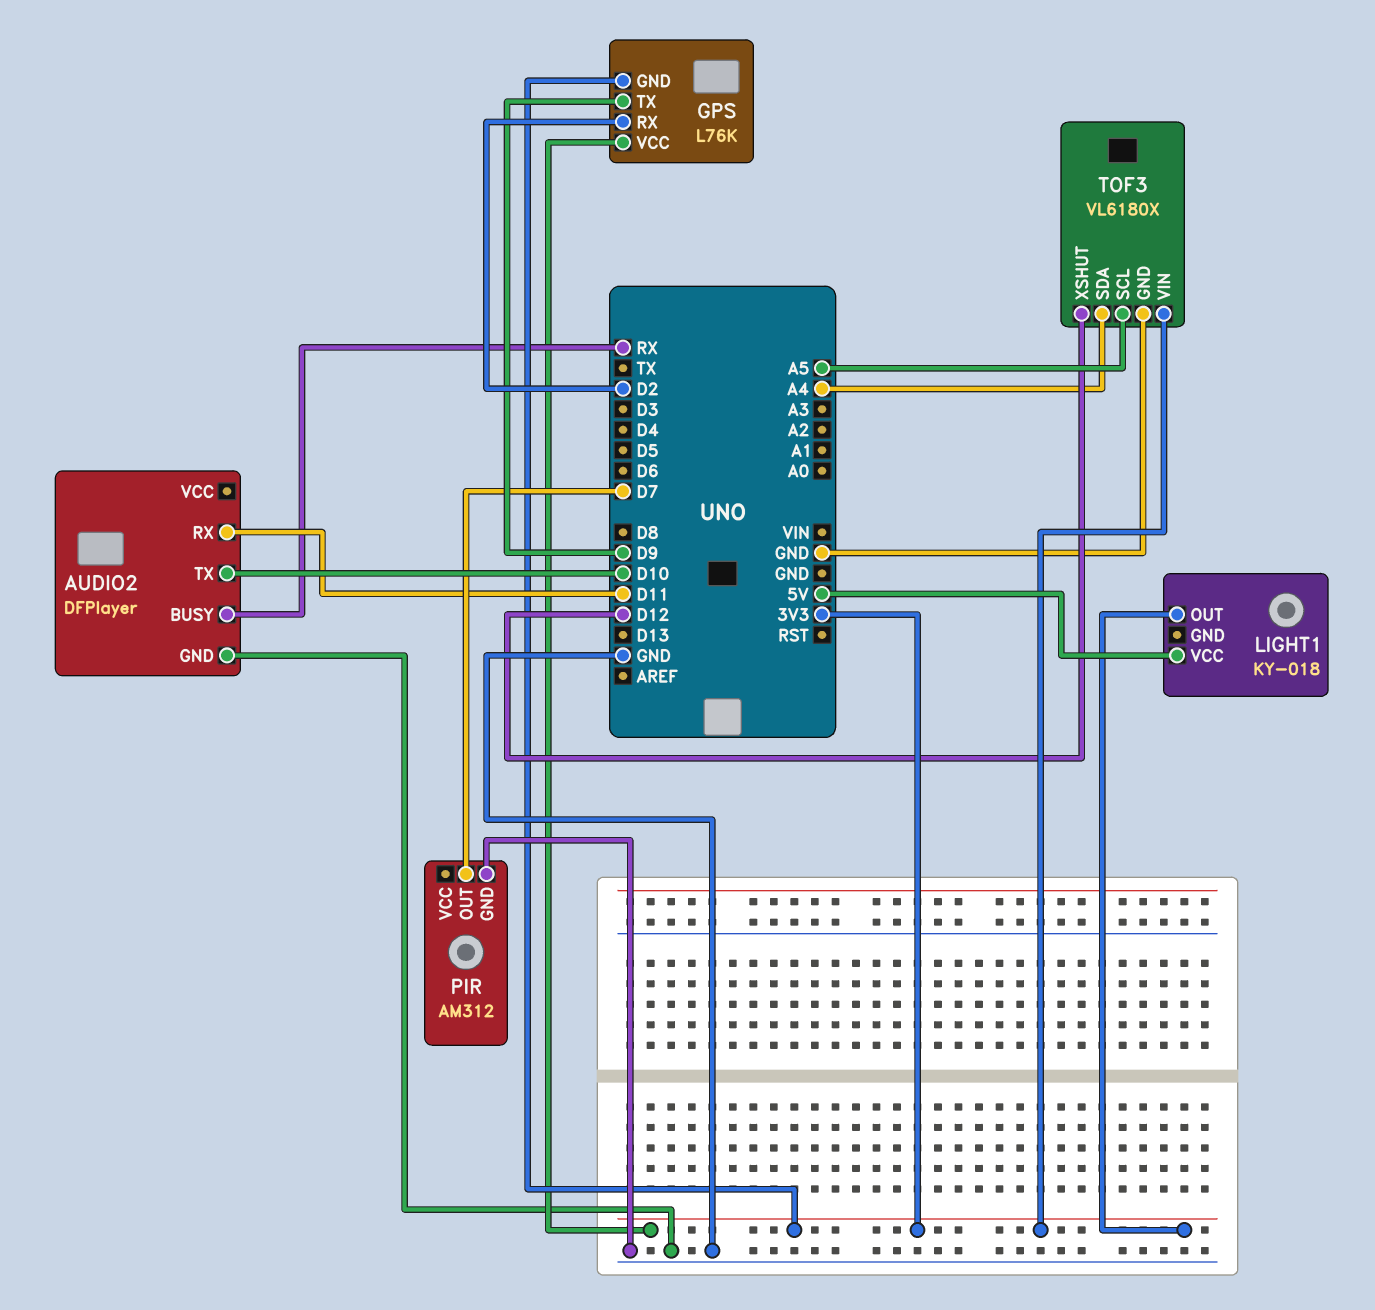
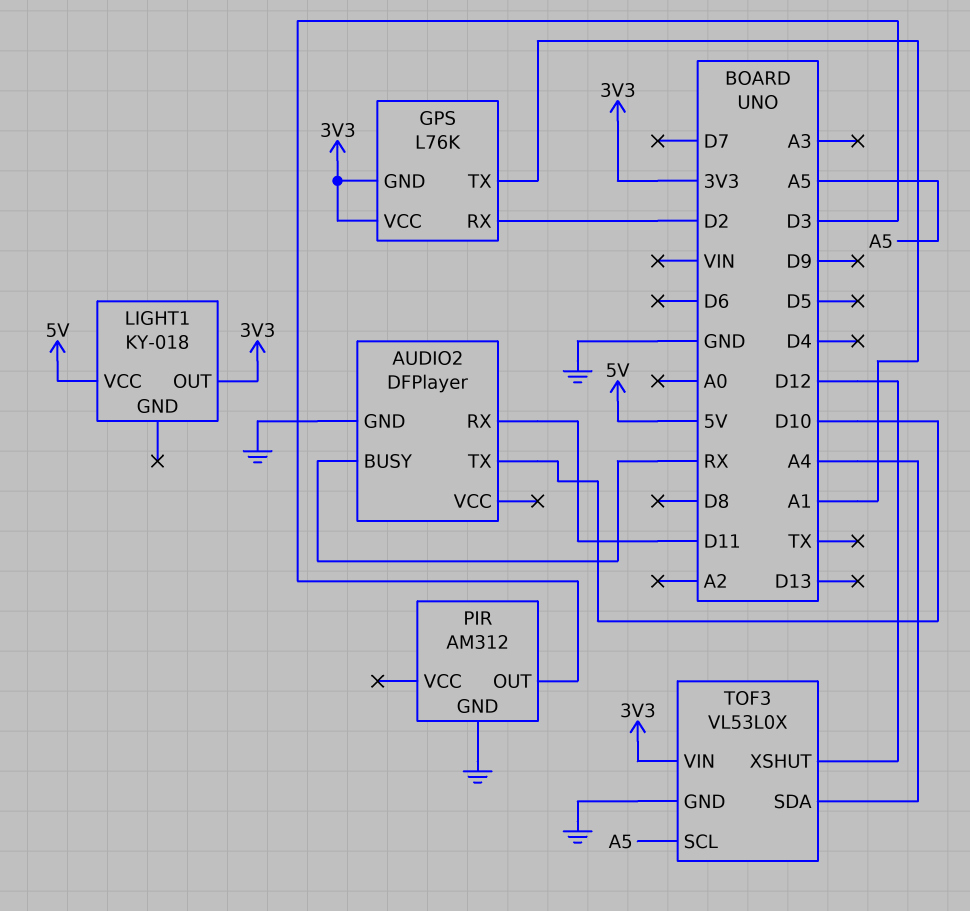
GPS pin TX: D9 -> A1
PIR pin OUT: D7 -> D3
TOF3: VL6180X -> VL53L0X

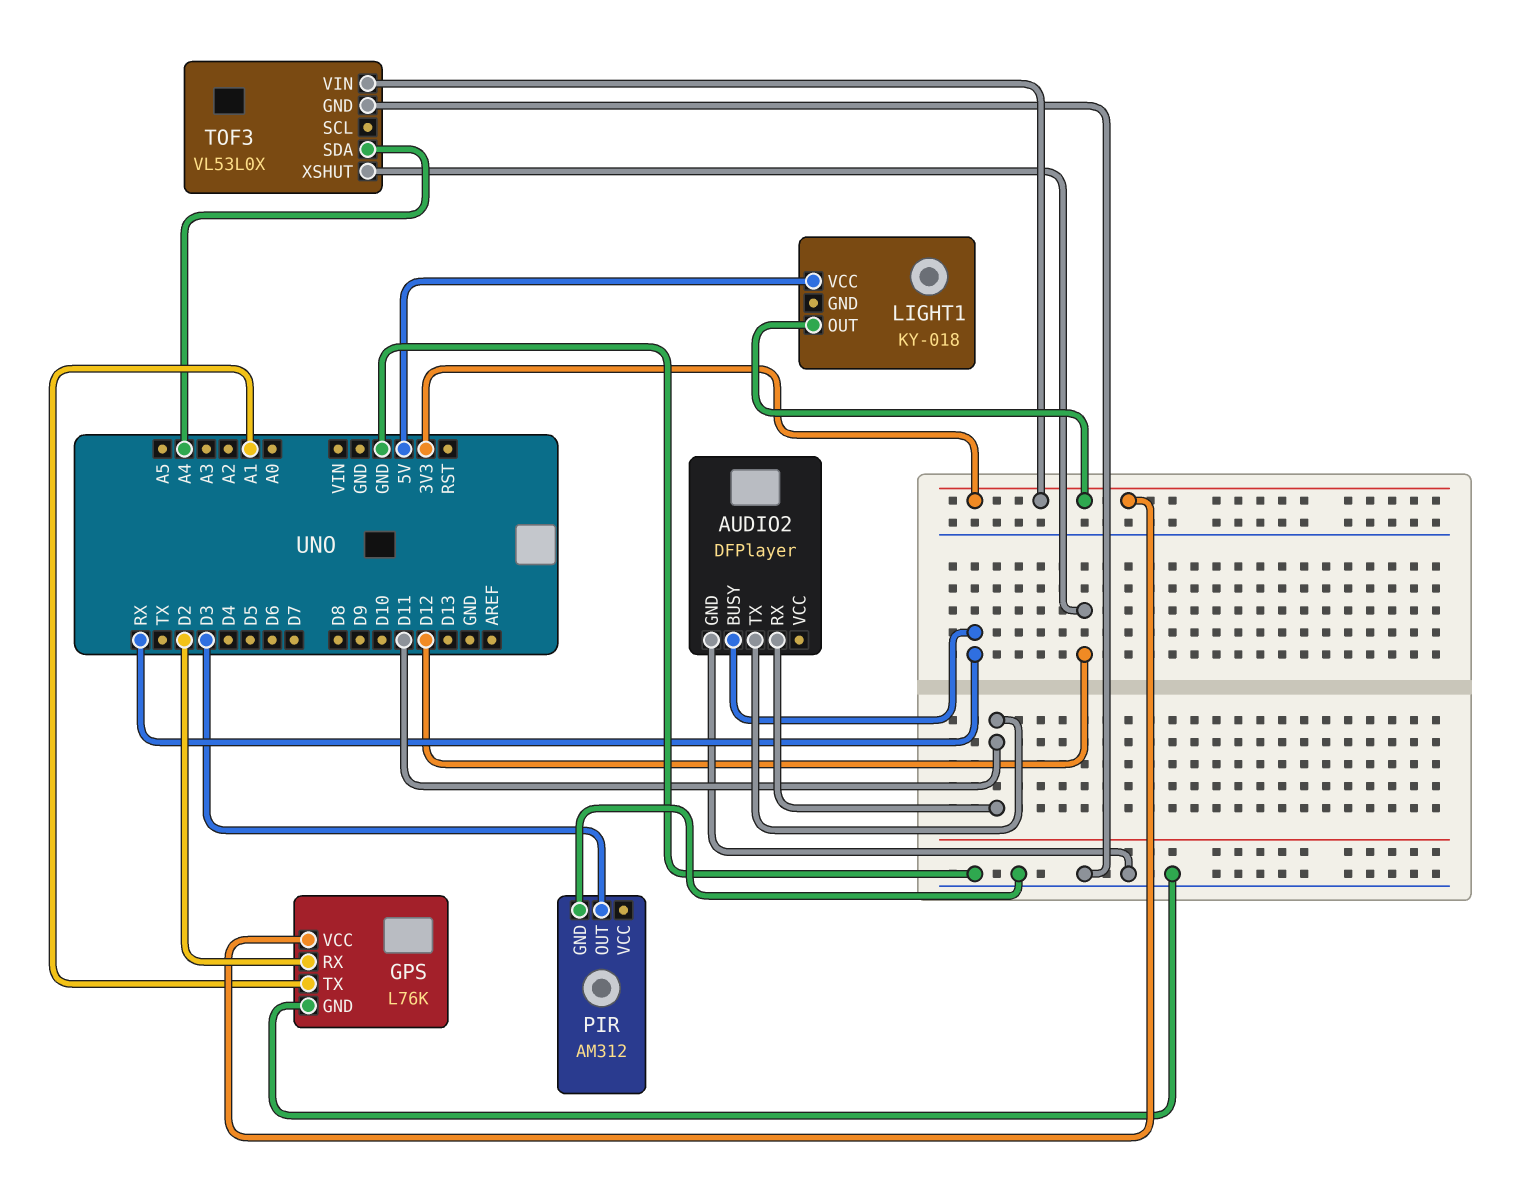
AUDIO2 pin TX: D10 -> D11
GPS pin GND: 3V3 -> GND
TOF3 pin SCL: A5 -> none

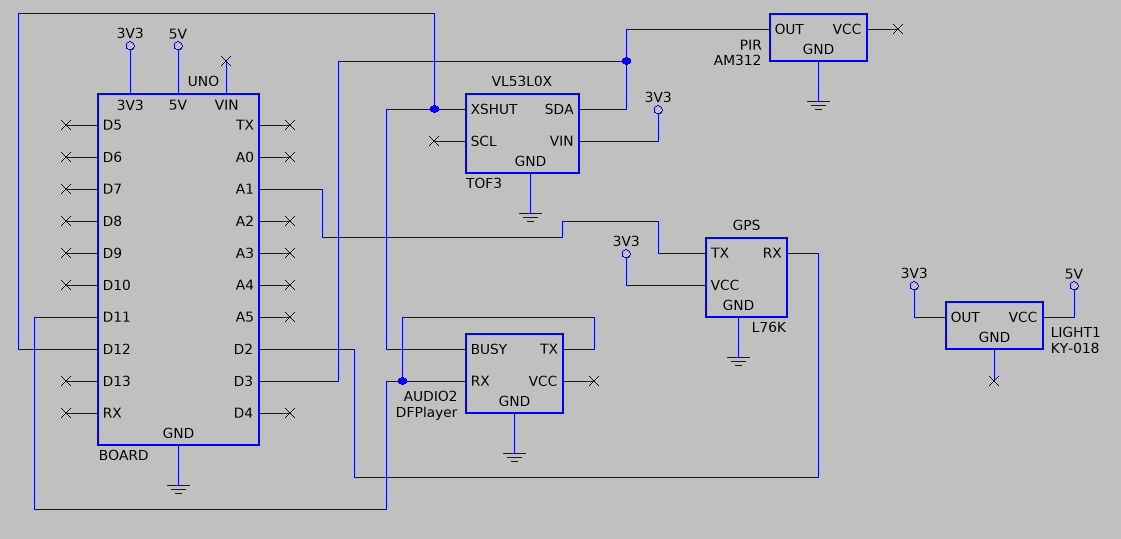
AUDIO2 pin BUSY: RX -> D12
TOF3 pin SDA: A4 -> D3

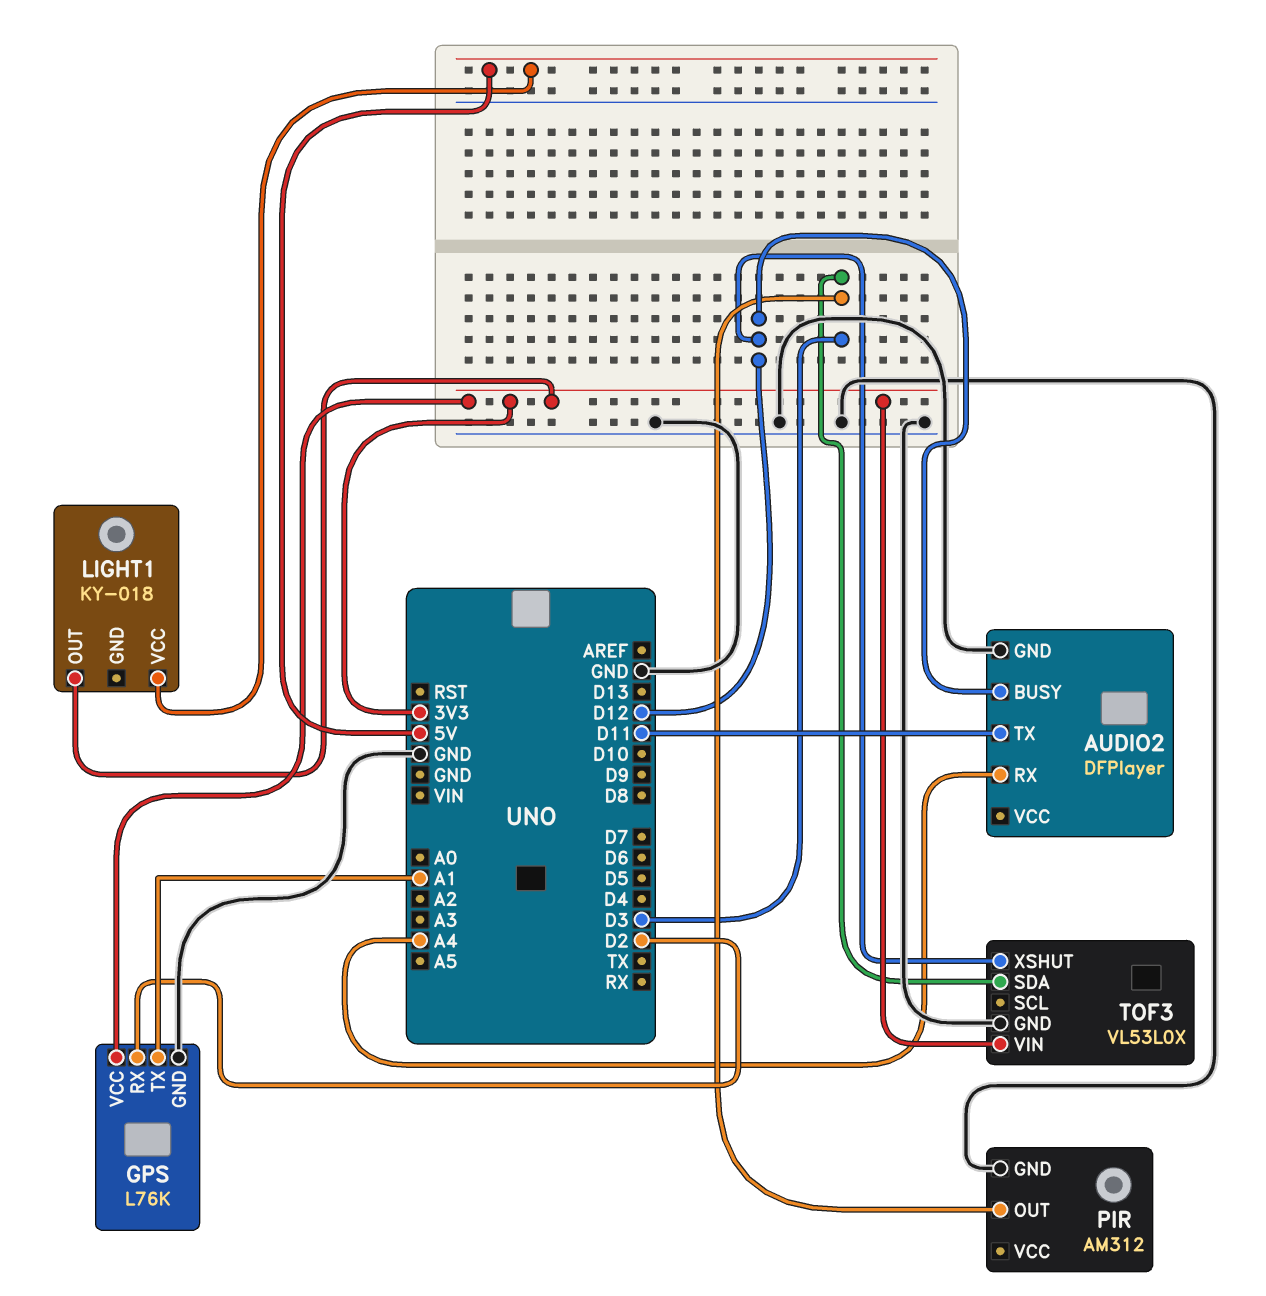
AUDIO2 pin RX: D11 -> A4

